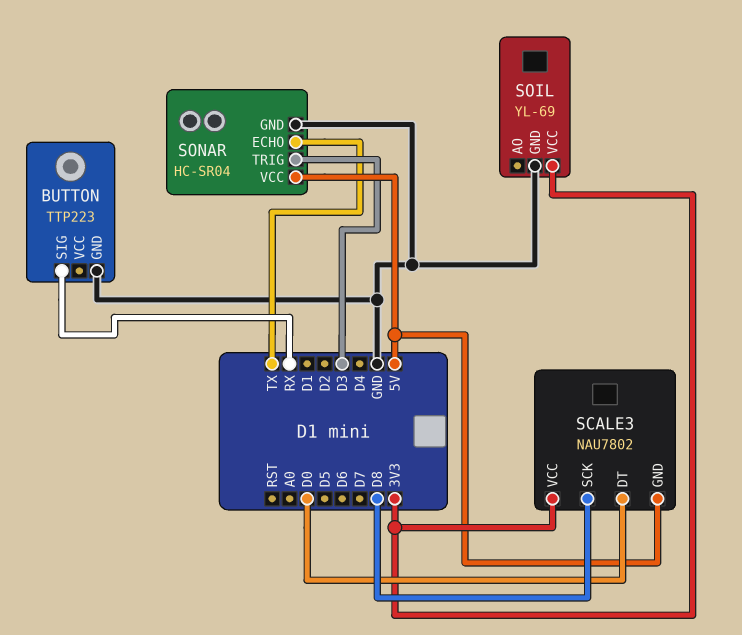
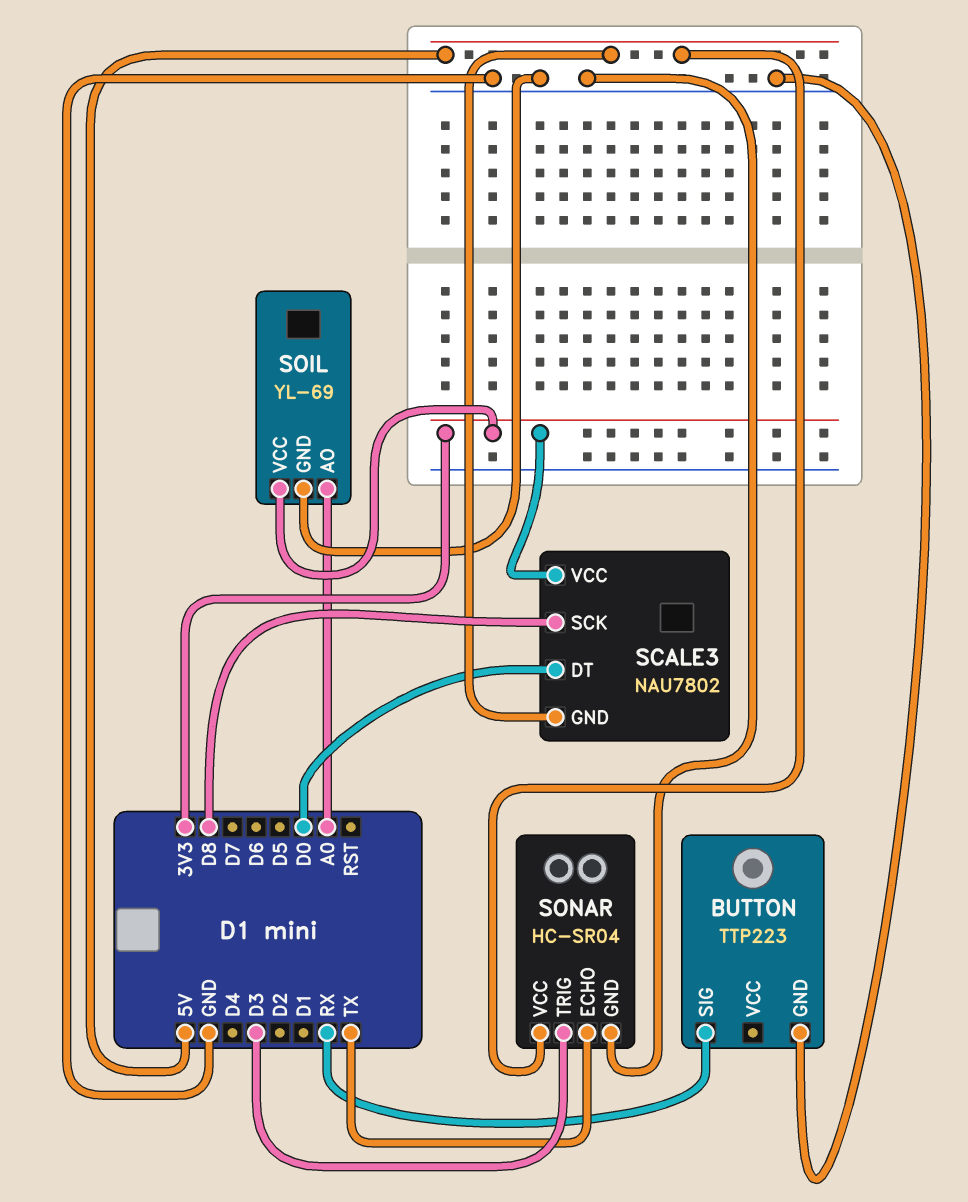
SOIL pin AO: none -> A0

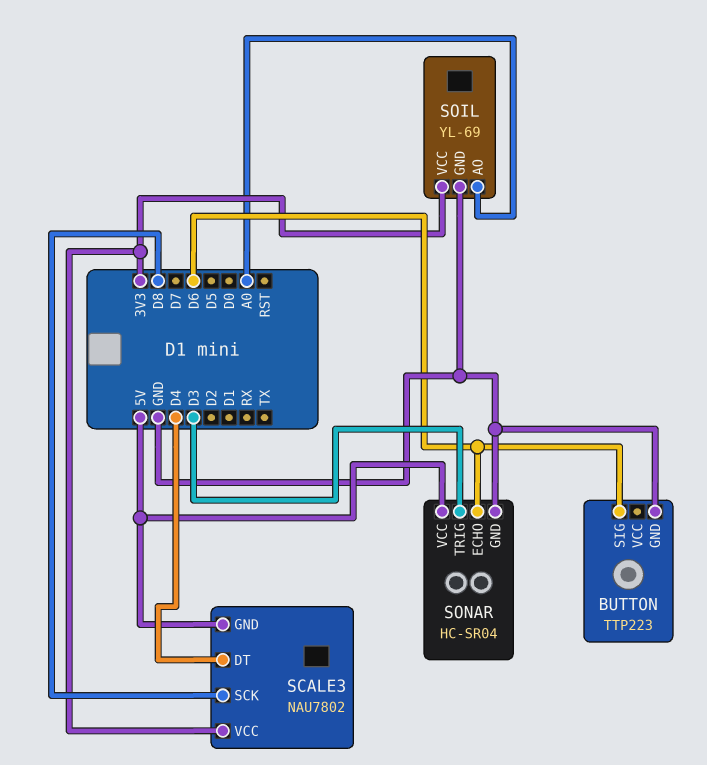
BUTTON pin SIG: RX -> D6
SCALE3 pin DT: D0 -> D4
SONAR pin ECHO: TX -> D6

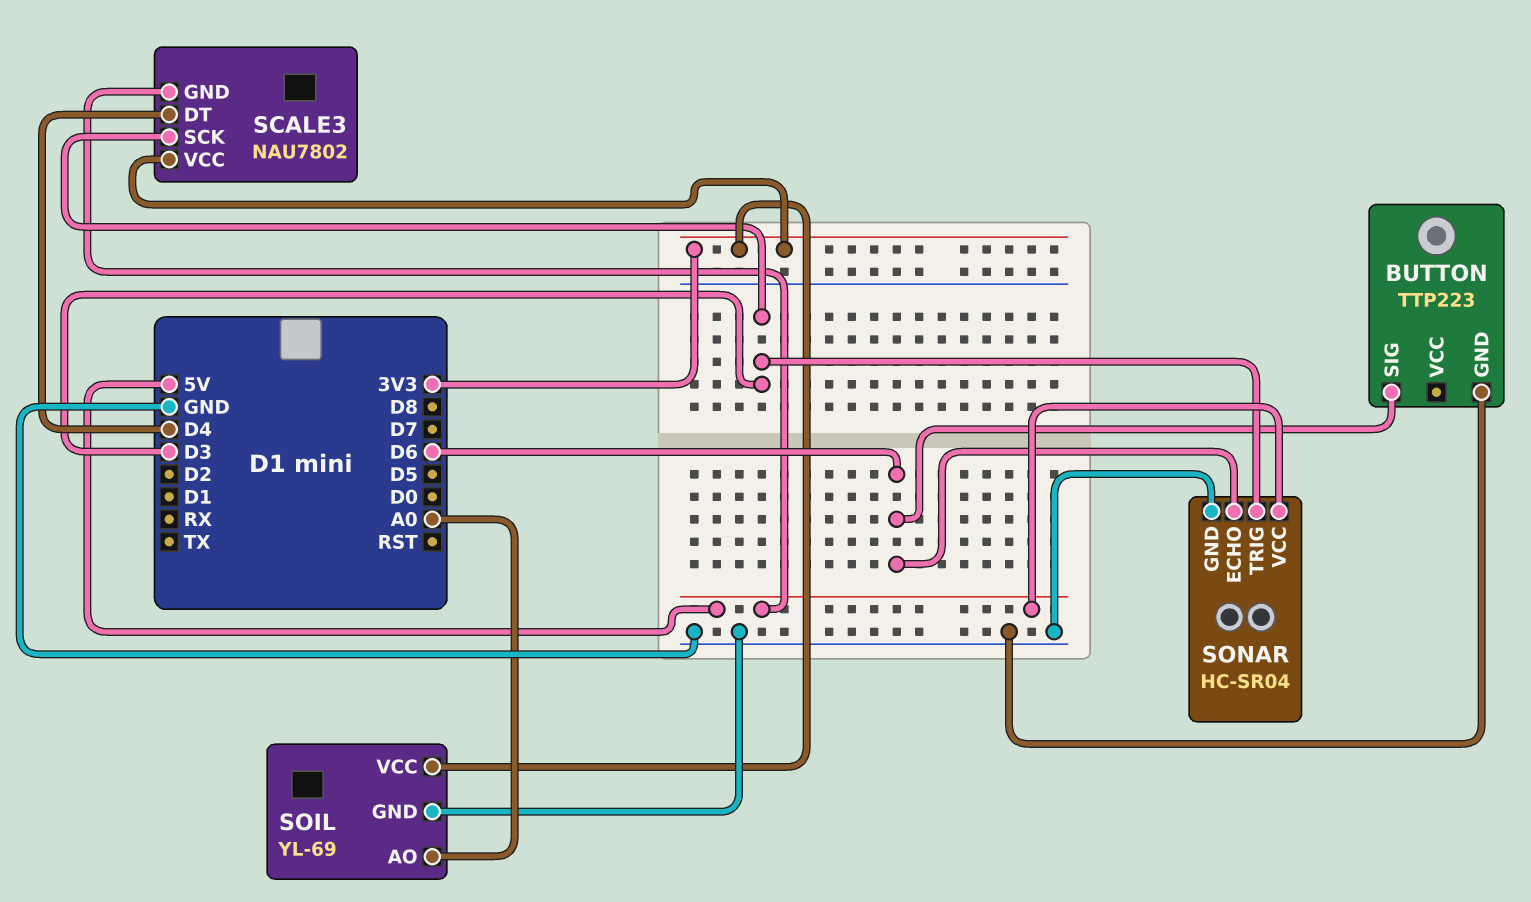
SCALE3 pin SCK: D8 -> D3

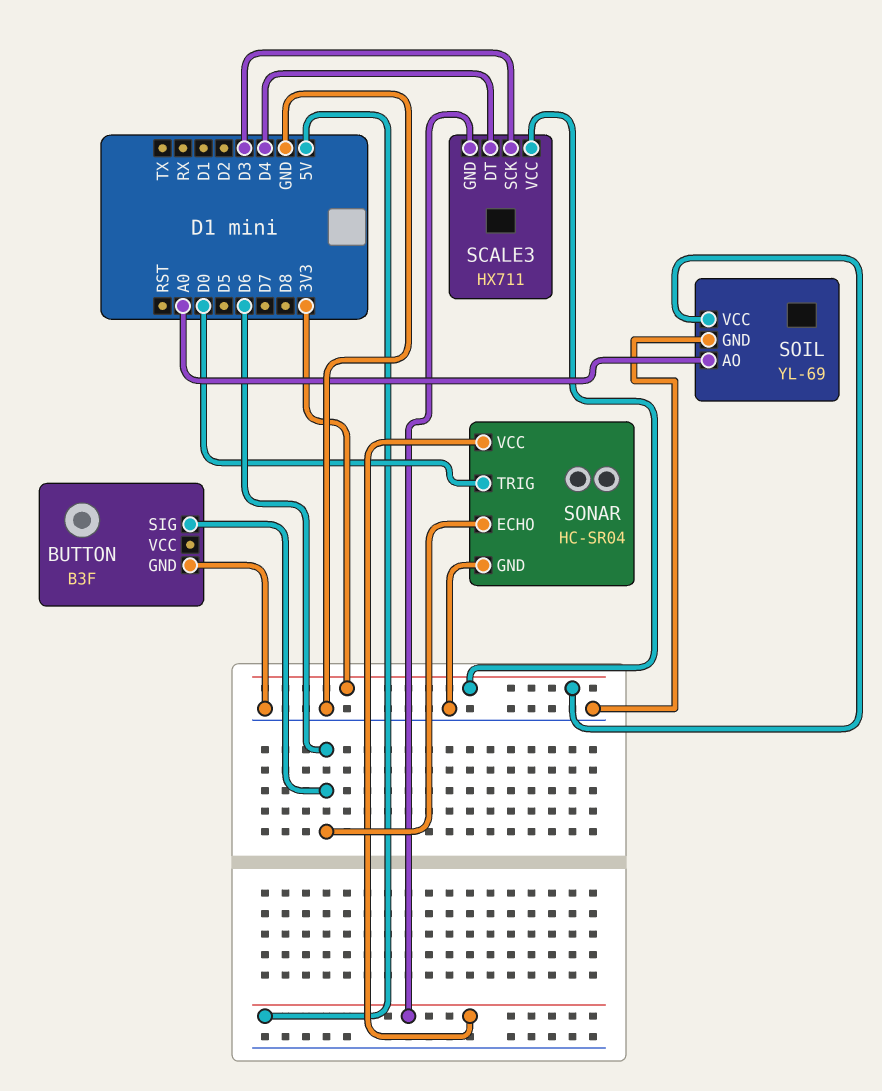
BUTTON: TTP223 -> B3F
SCALE3: NAU7802 -> HX711
SONAR pin TRIG: D3 -> D0

